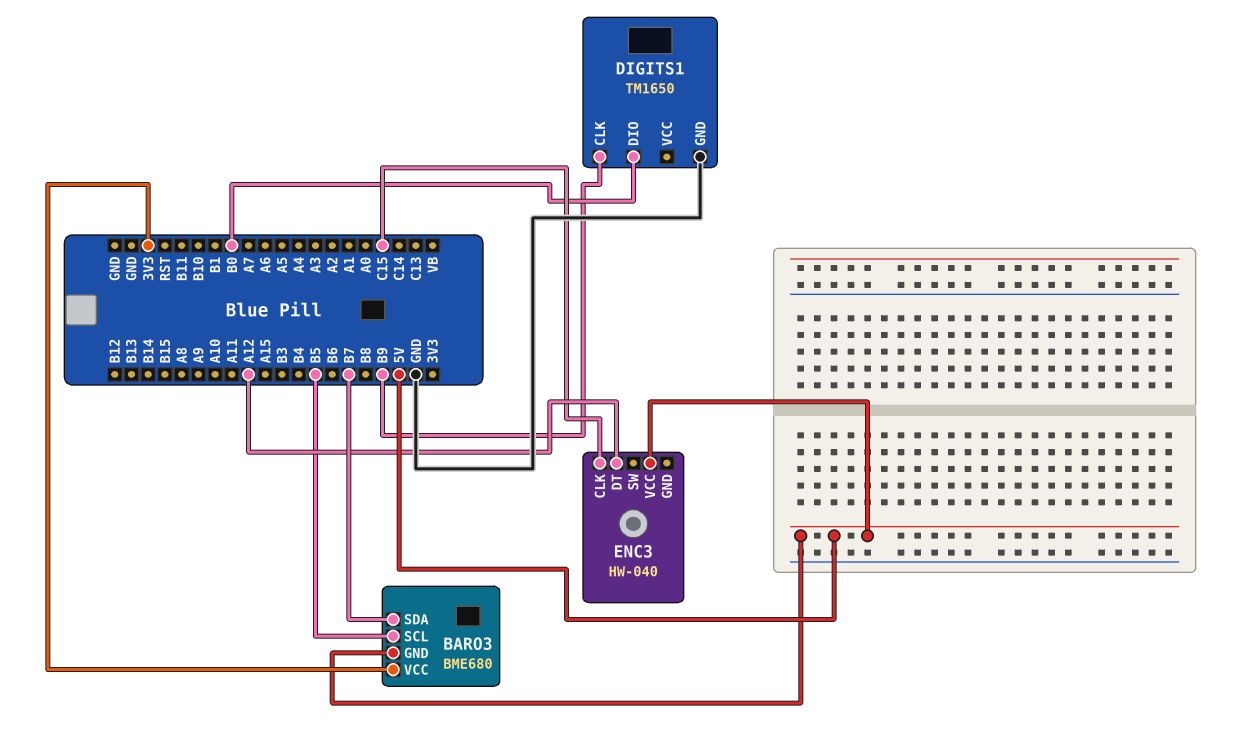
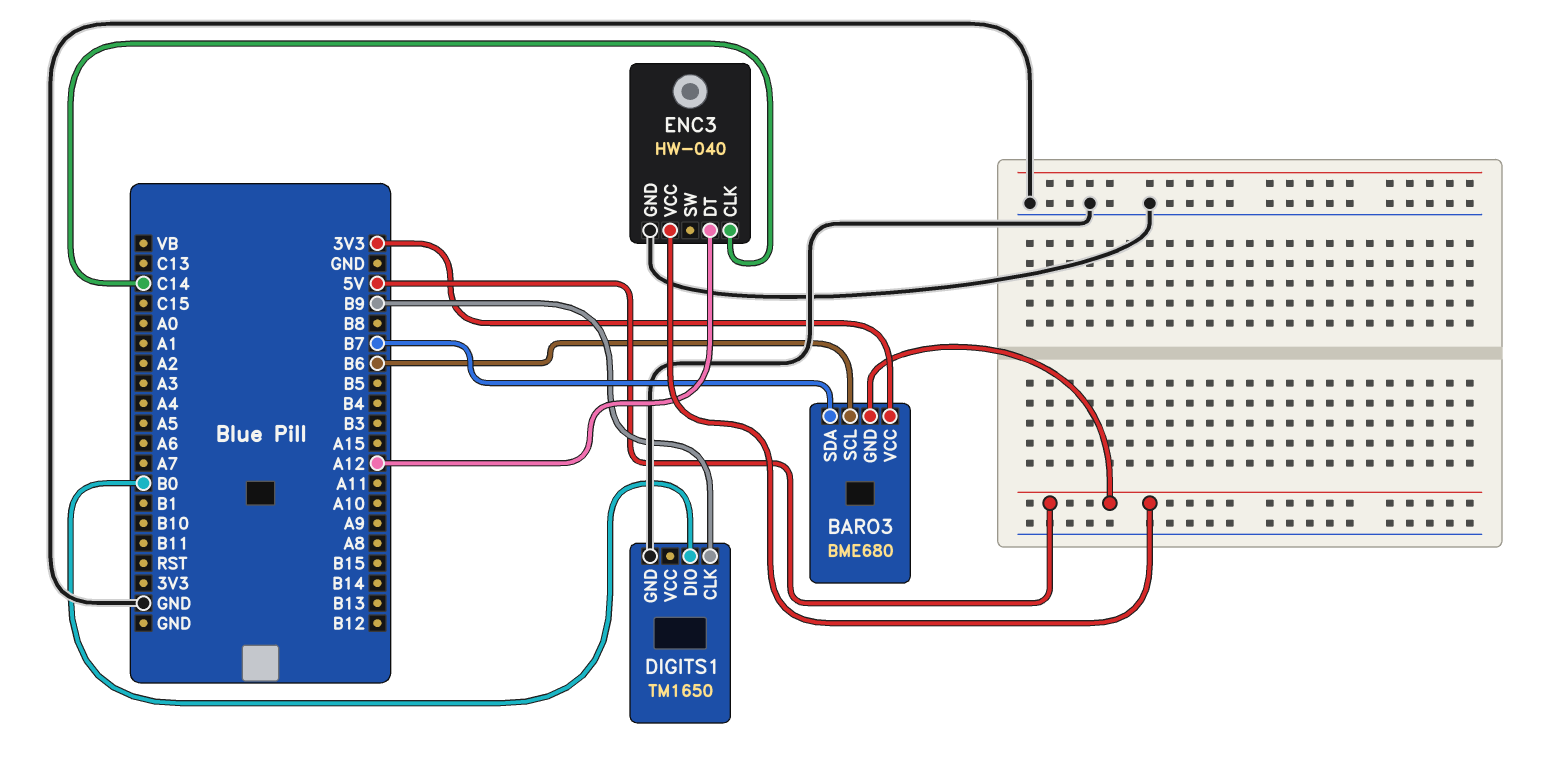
BARO3 pin SCL: B5 -> B6
ENC3 pin CLK: C15 -> C14
ENC3 pin GND: none -> GND

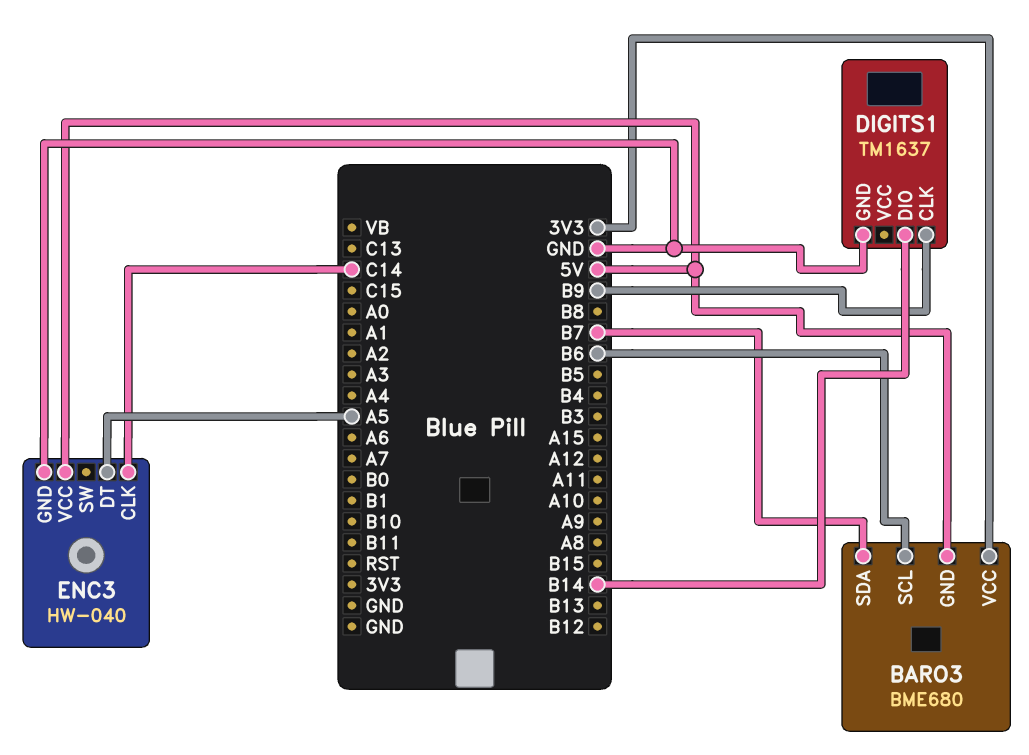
DIGITS1: TM1650 -> TM1637
DIGITS1 pin DIO: B0 -> B14
ENC3 pin DT: A12 -> A5

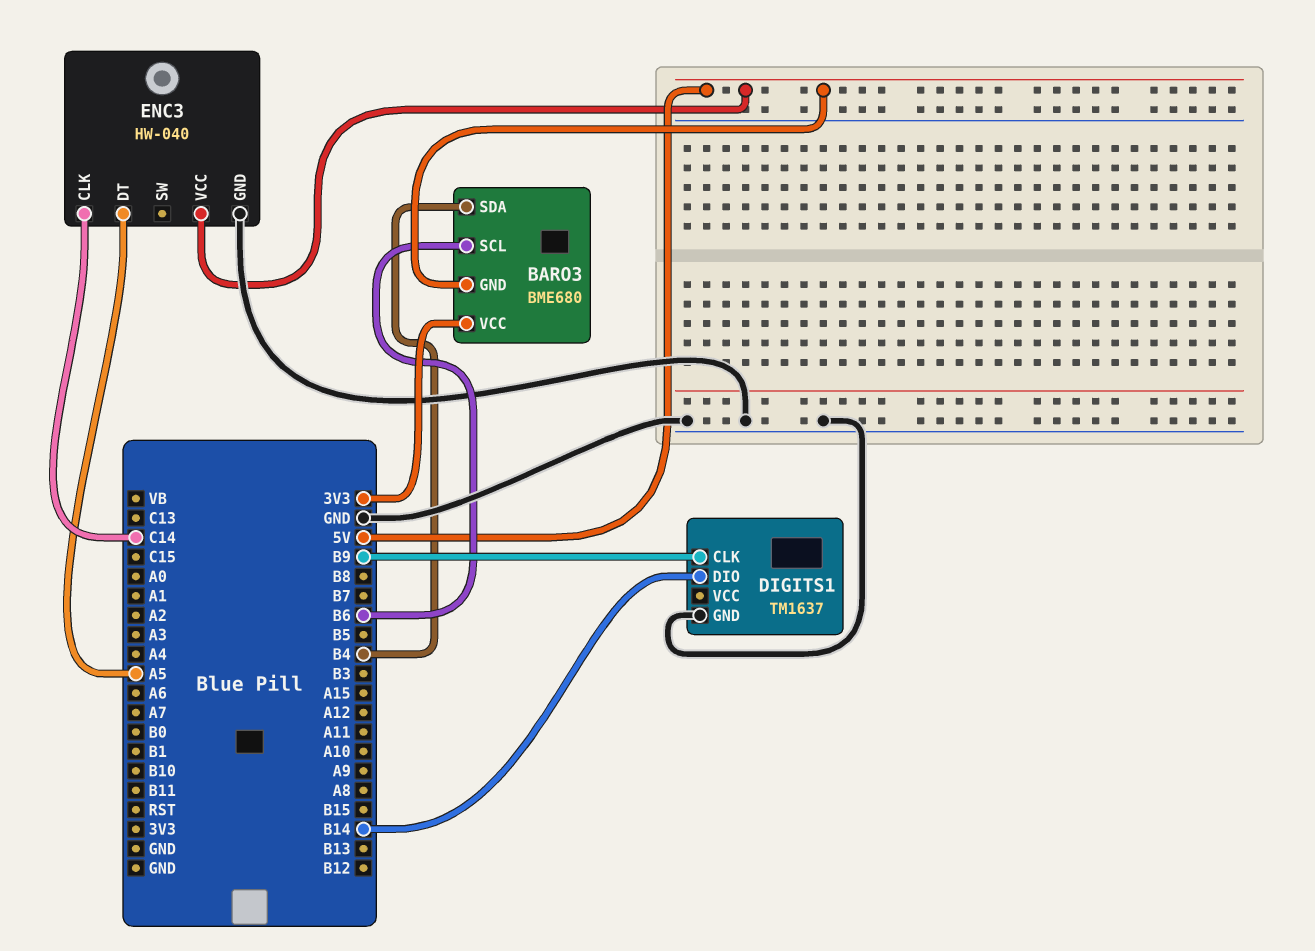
BARO3 pin SDA: B7 -> B4

